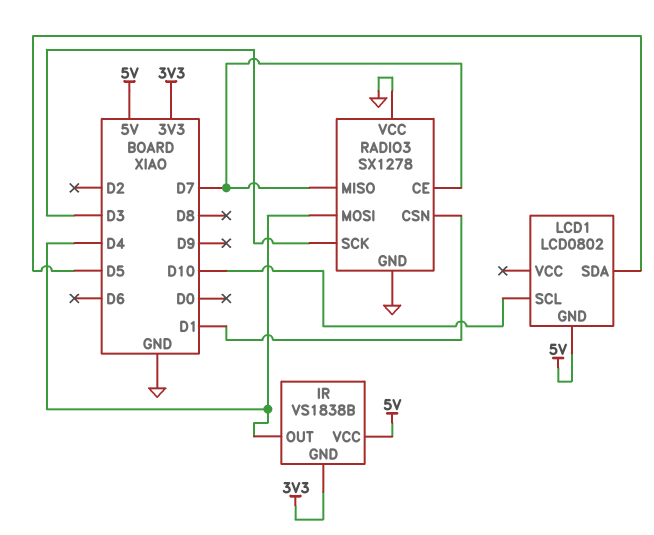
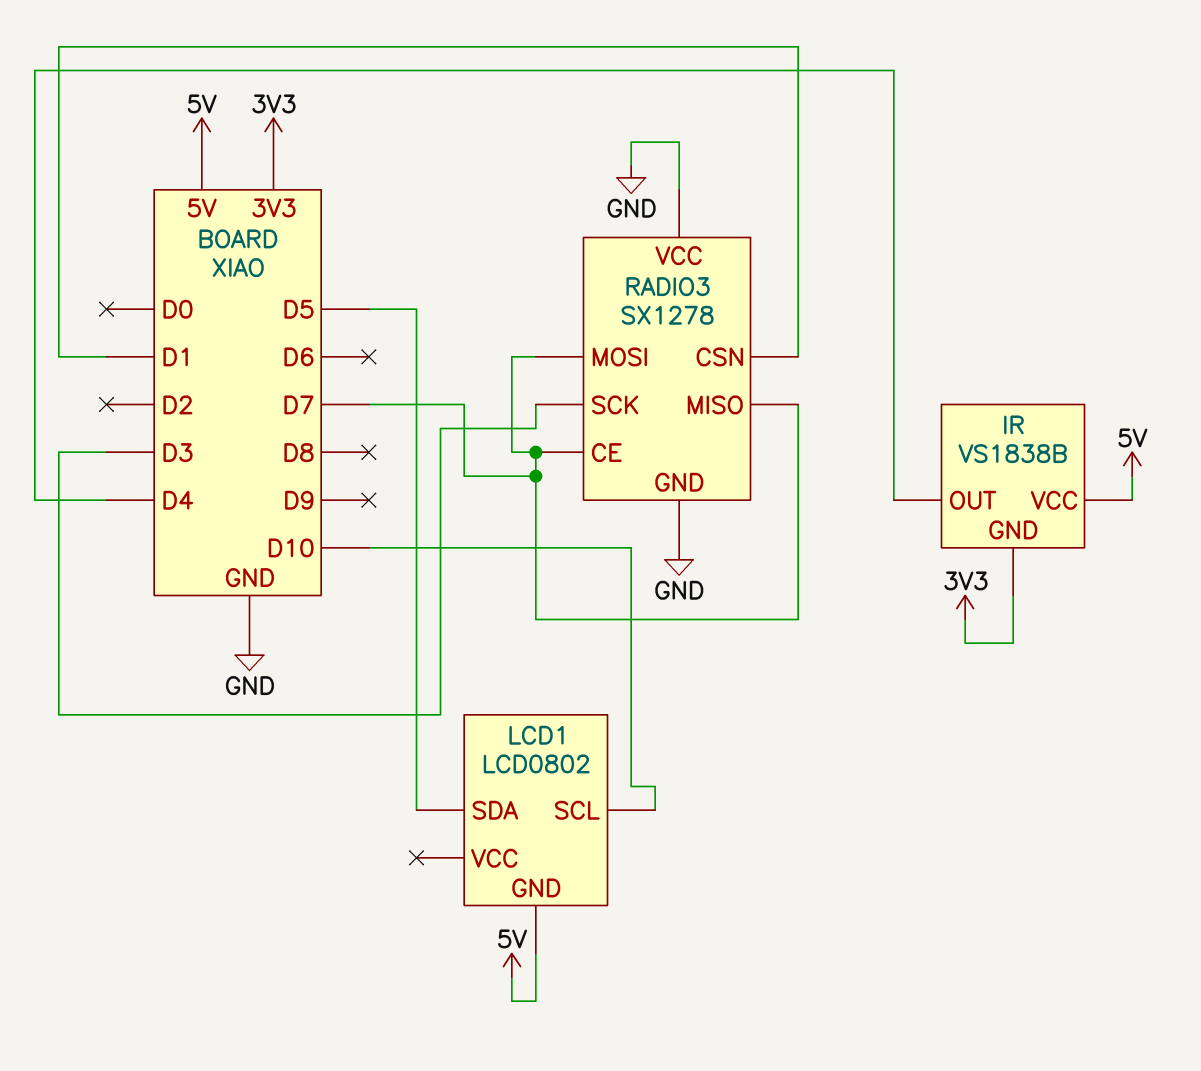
RADIO3 pin MOSI: D4 -> D7

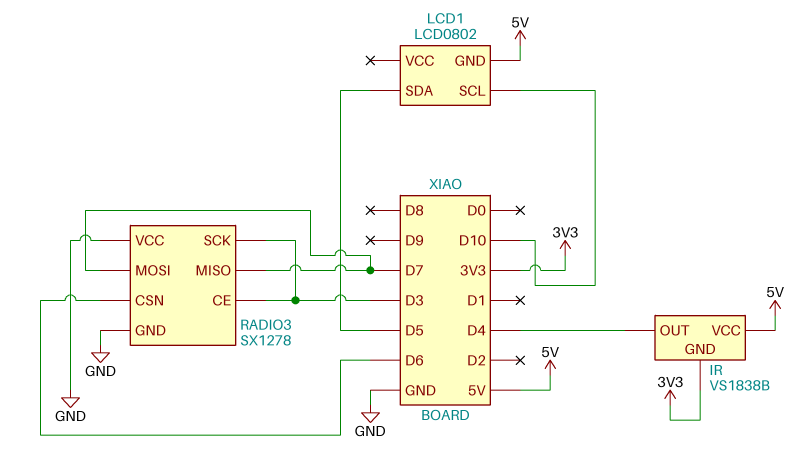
RADIO3 pin CE: D7 -> D3
RADIO3 pin CSN: D1 -> D6

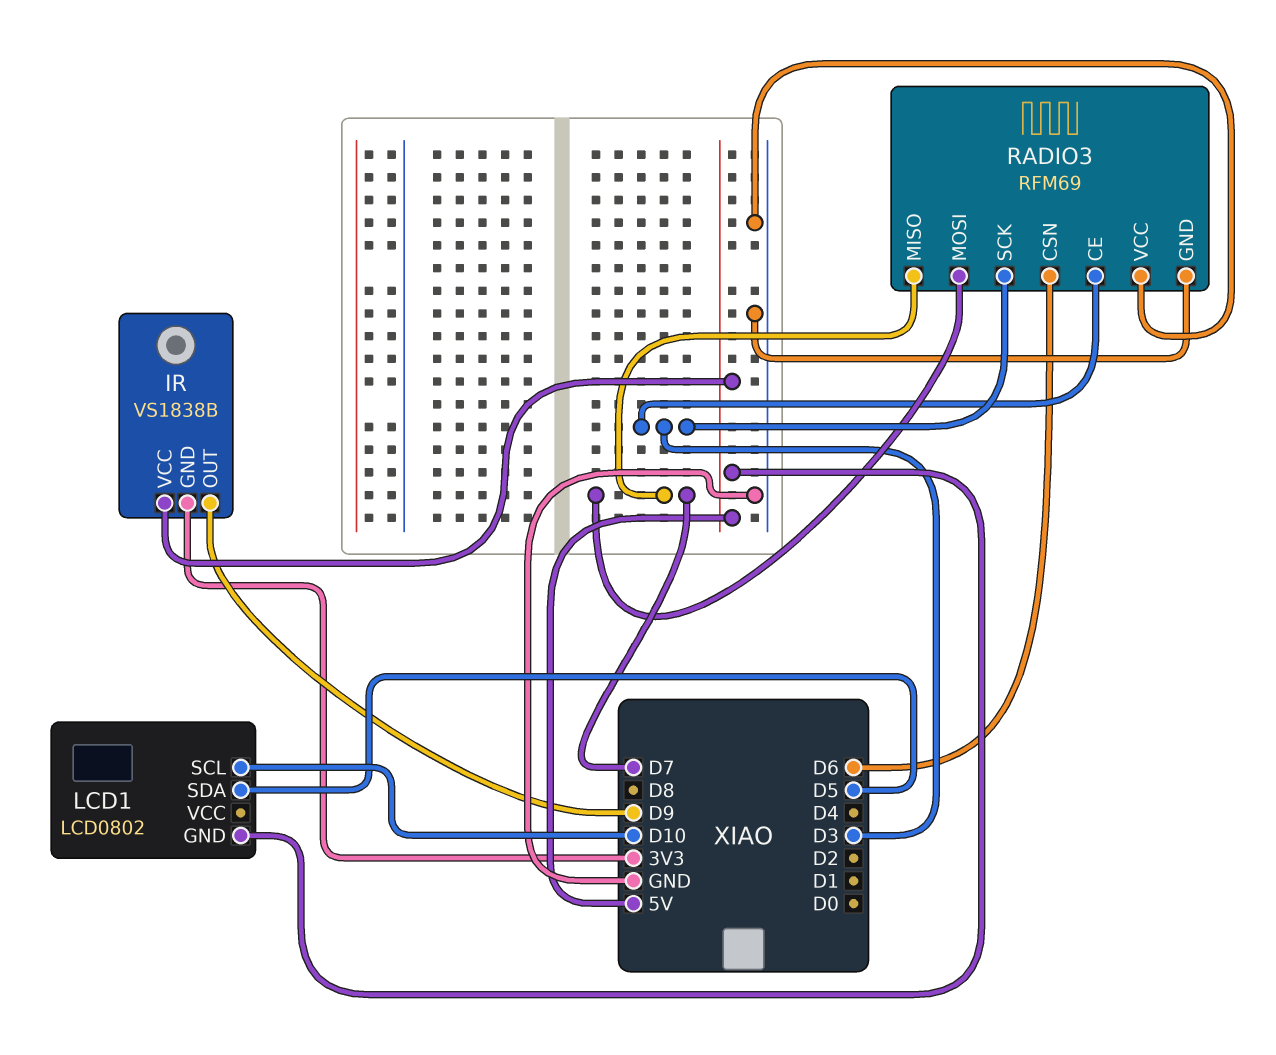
IR pin OUT: D4 -> D9
RADIO3: SX1278 -> RFM69

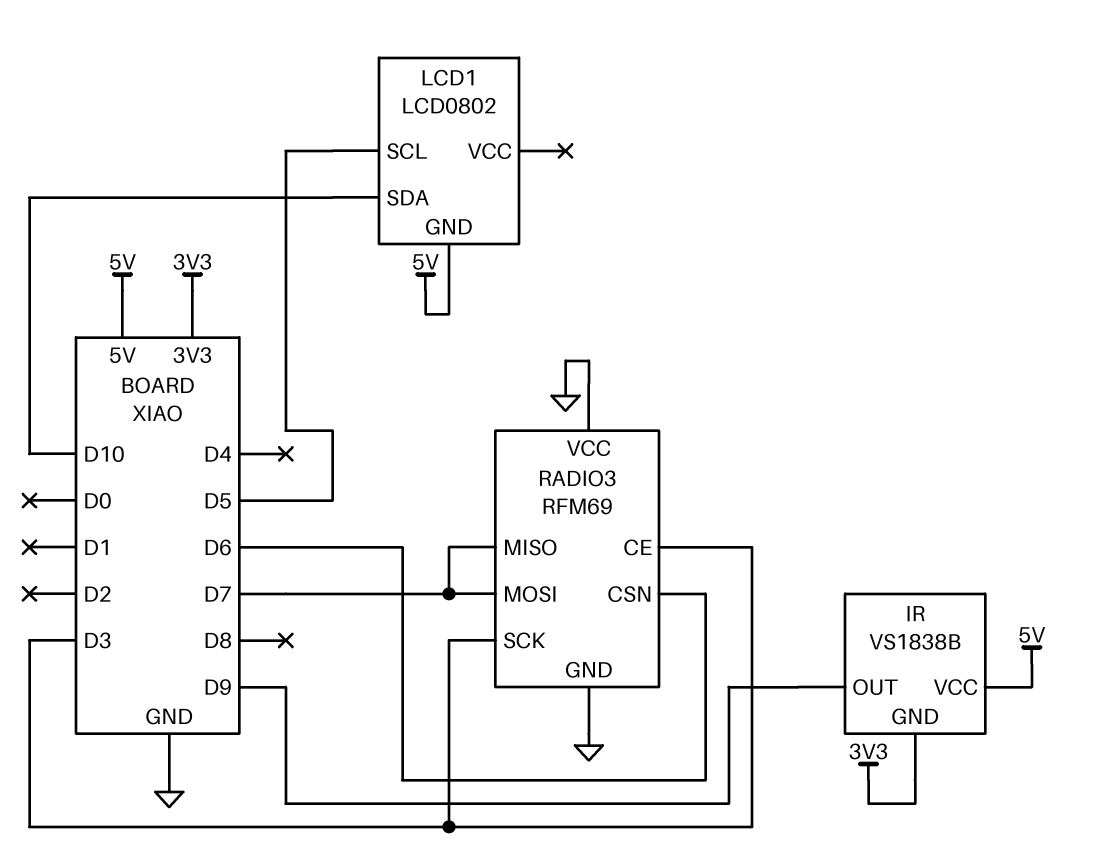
LCD1 pin SCL: D10 -> D5
LCD1 pin SDA: D5 -> D10

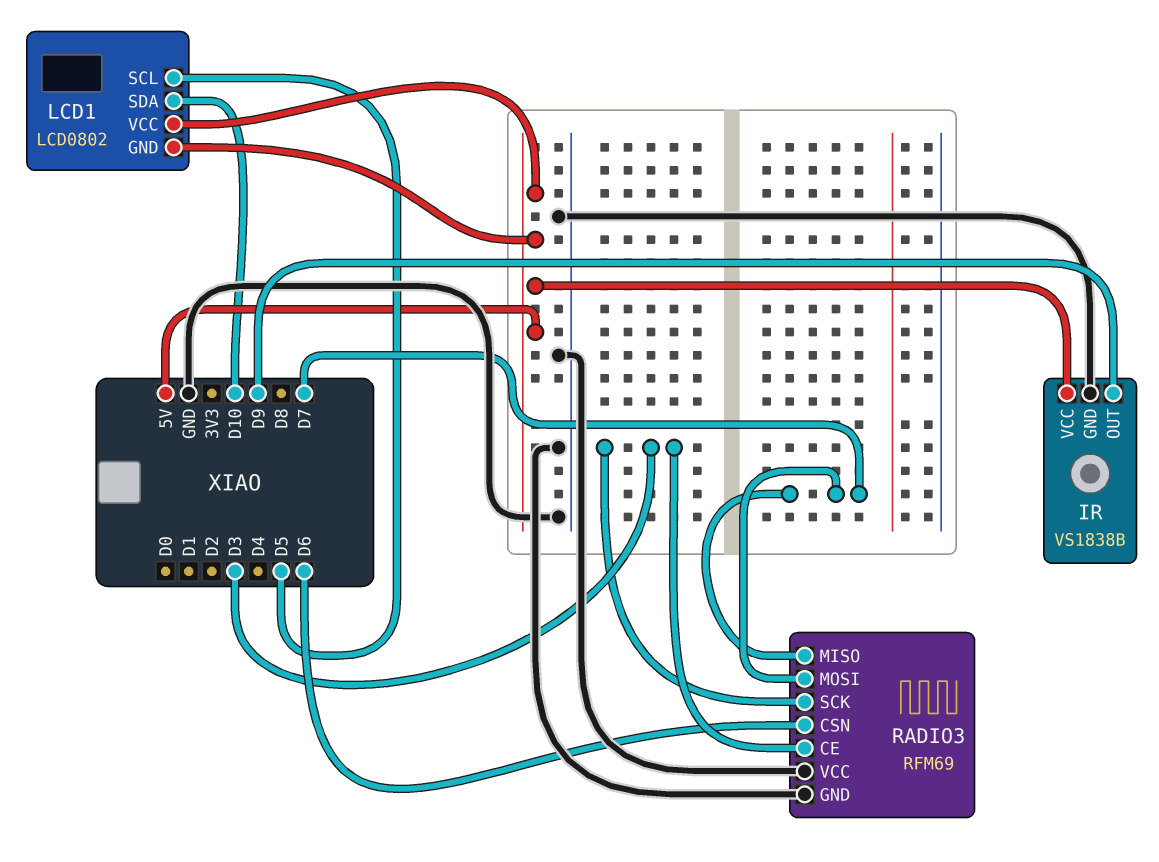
IR pin GND: 3V3 -> GND
LCD1 pin VCC: none -> 5V

